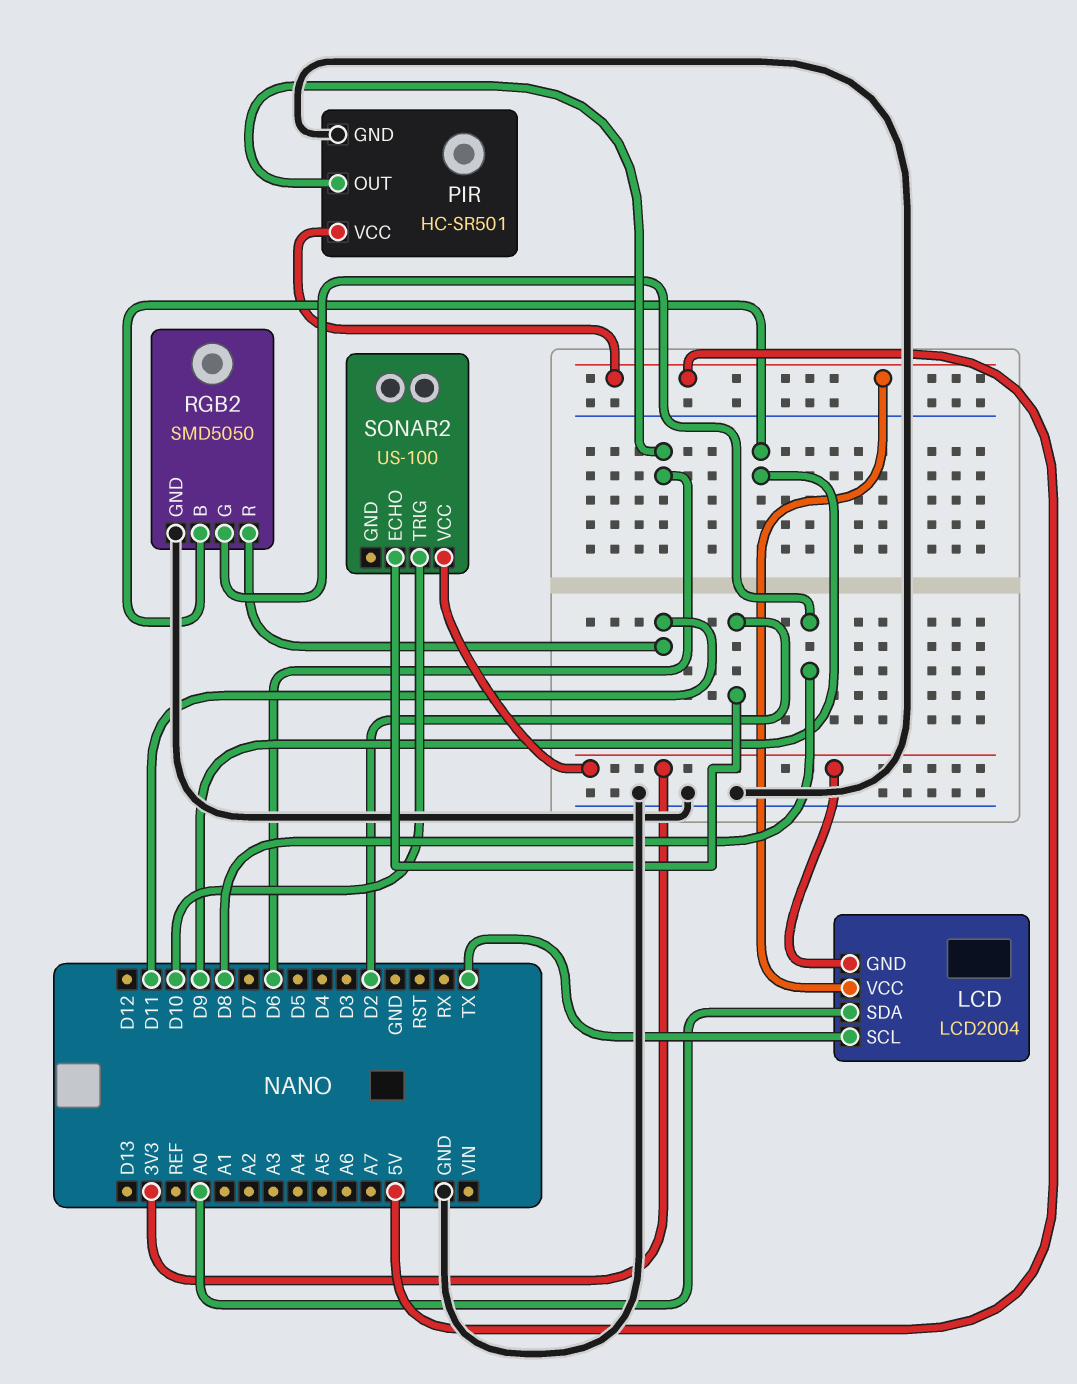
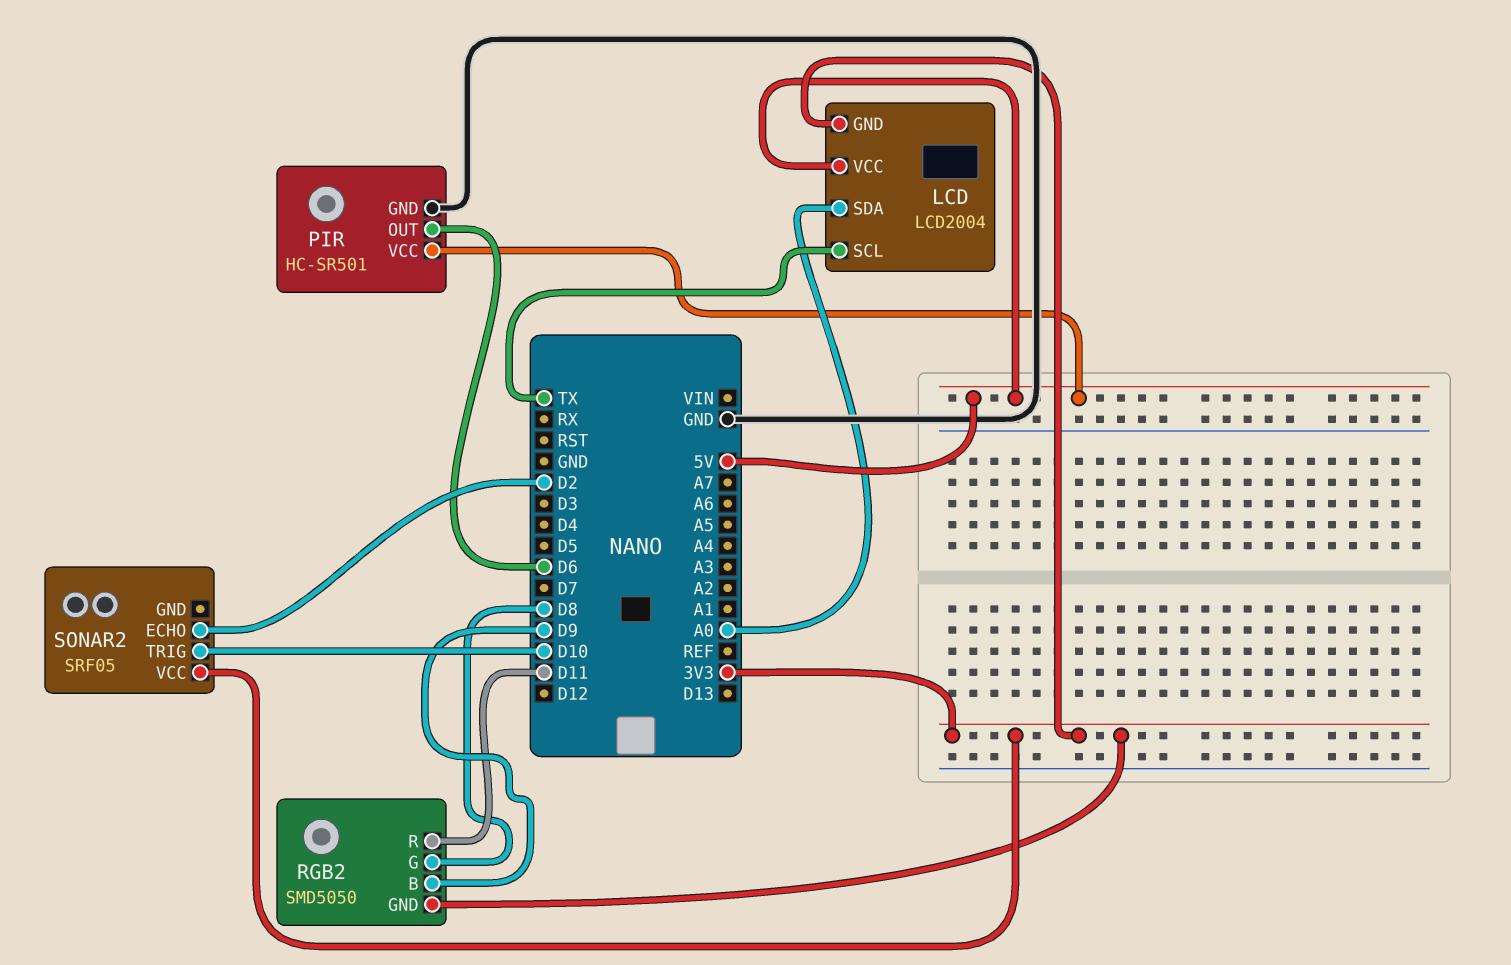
RGB2 pin GND: GND -> 3V3
SONAR2: US-100 -> SRF05

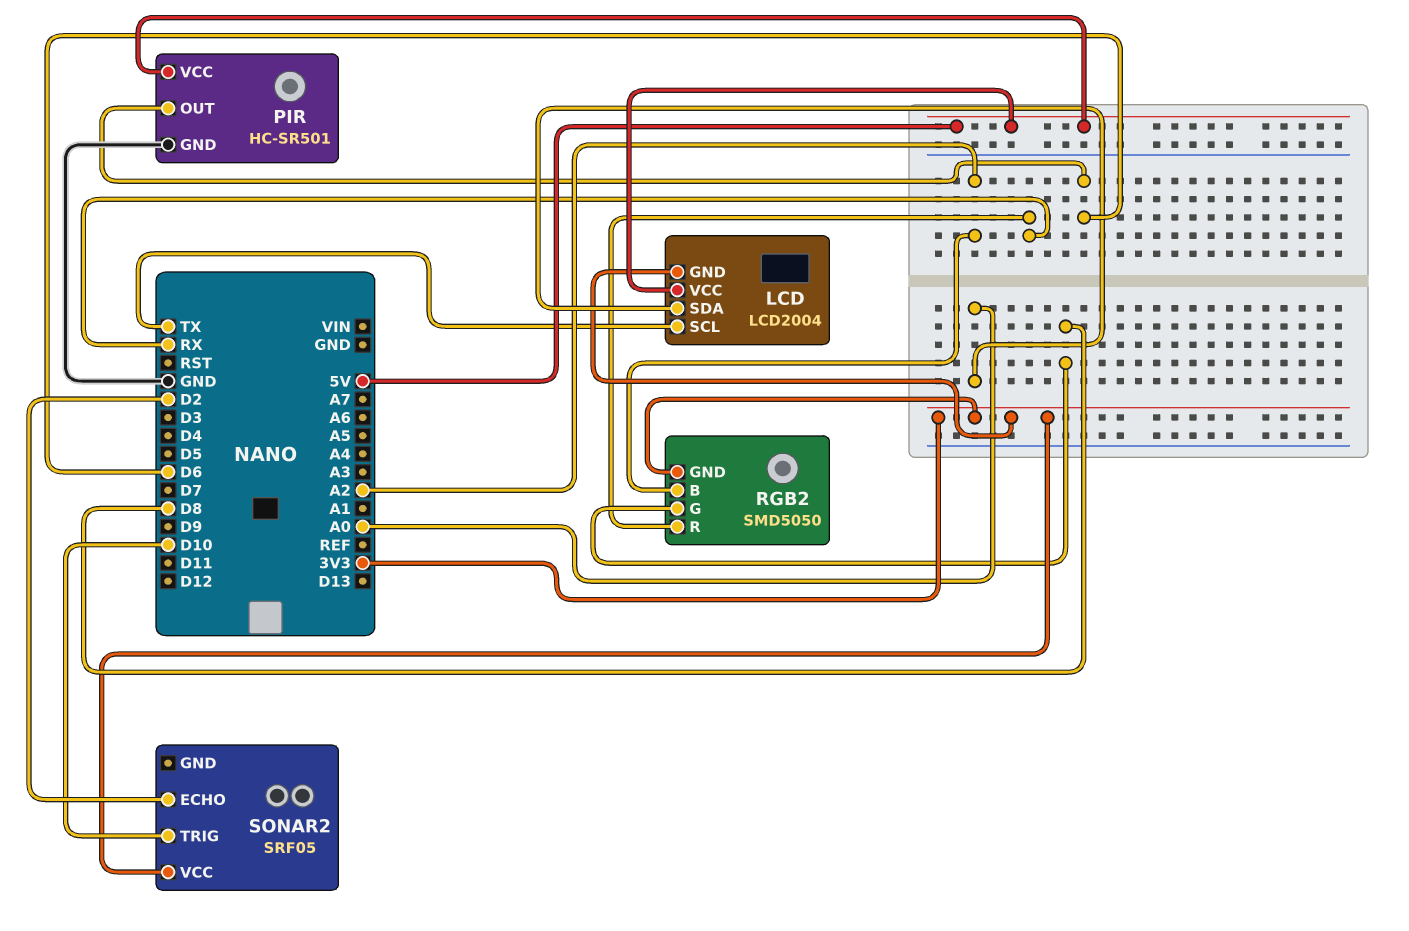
RGB2 pin B: D9 -> A2
RGB2 pin R: D11 -> RX

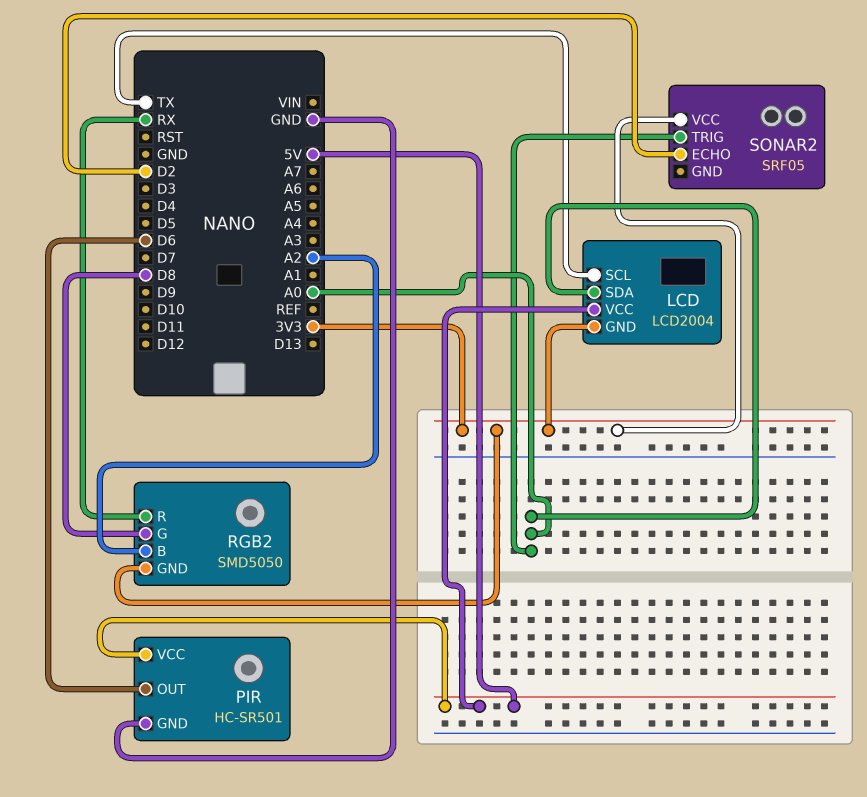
SONAR2 pin TRIG: D10 -> A0

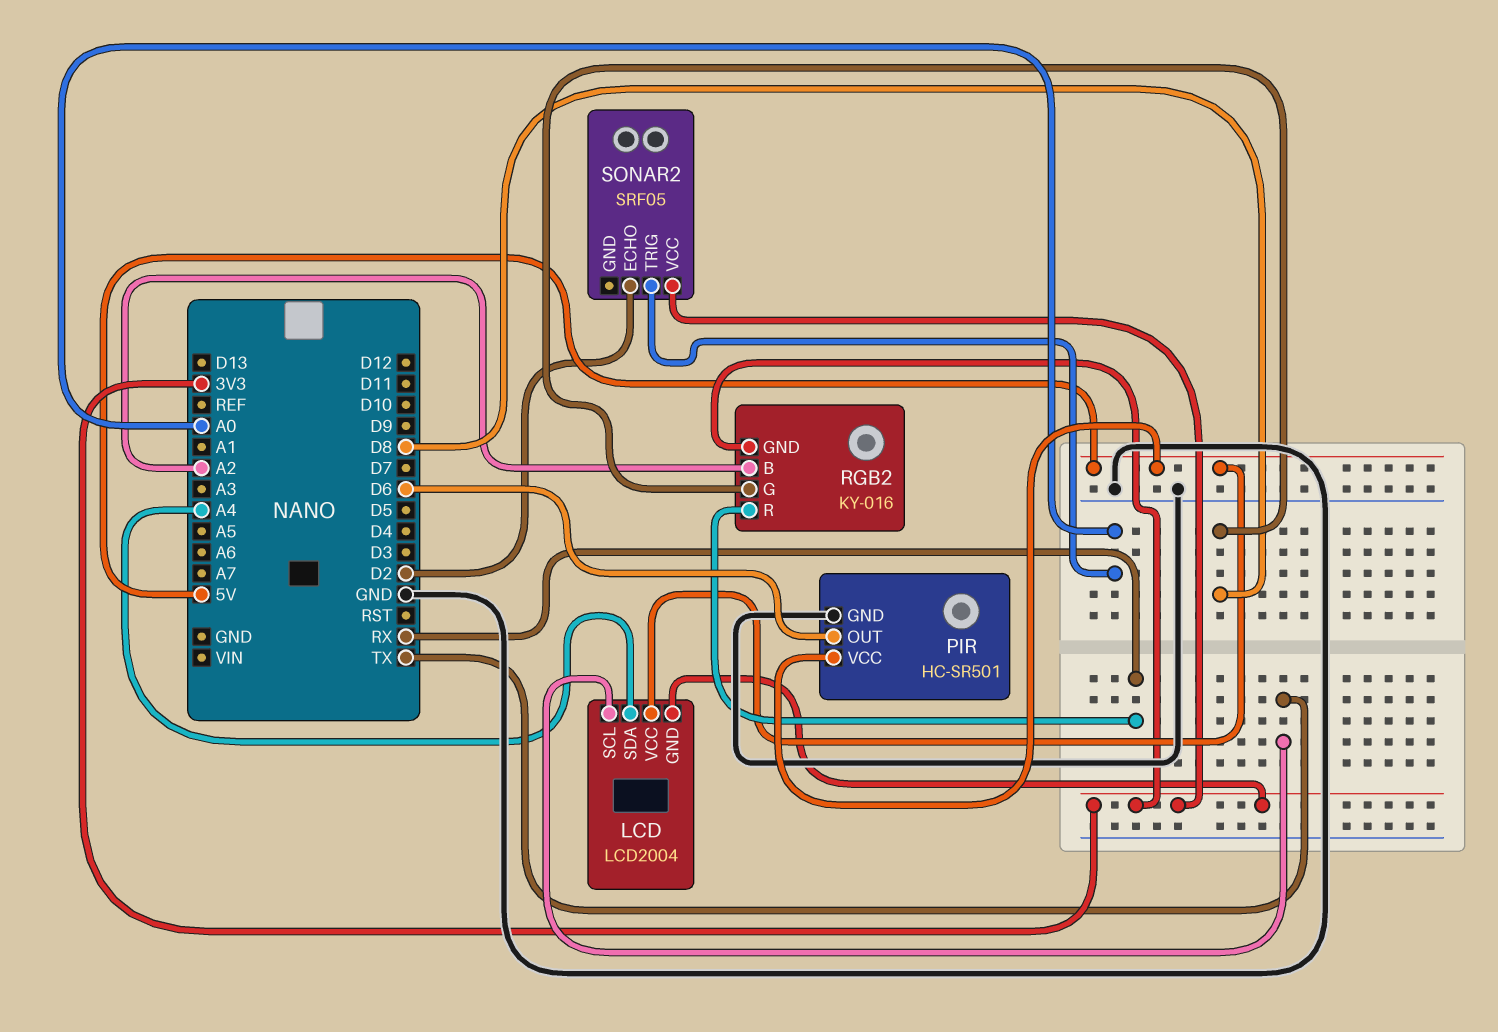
LCD pin SDA: A0 -> A4
RGB2: SMD5050 -> KY-016

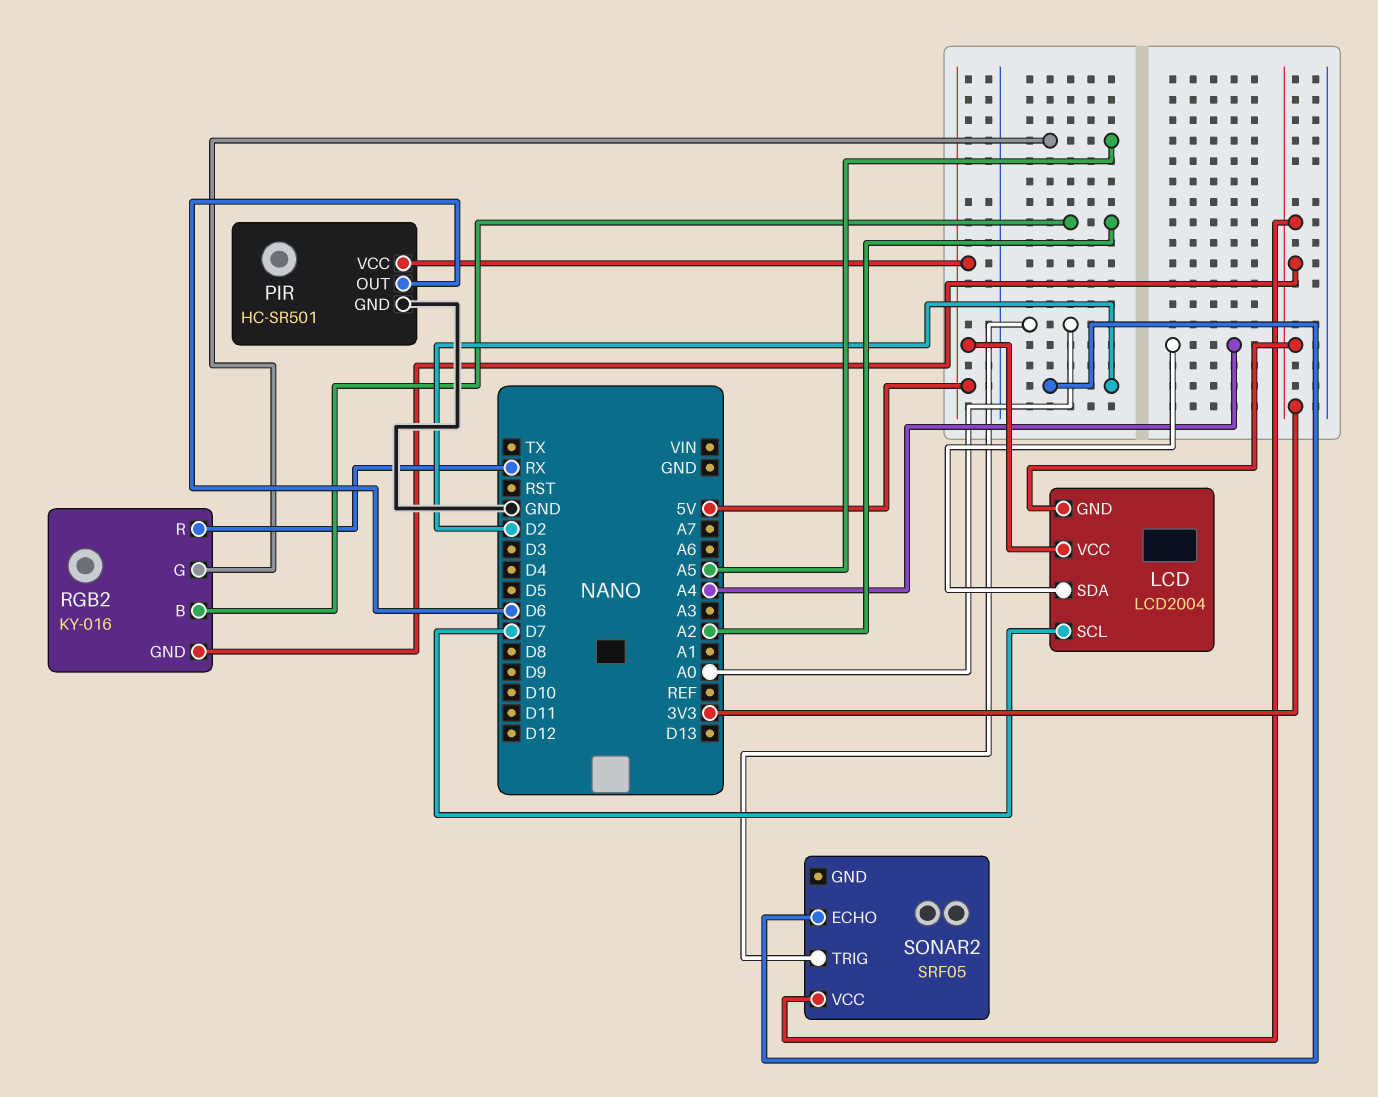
LCD pin SCL: TX -> D7
RGB2 pin G: D8 -> A5

